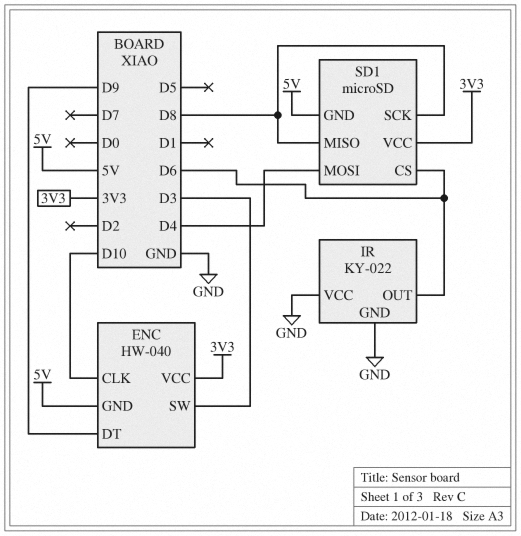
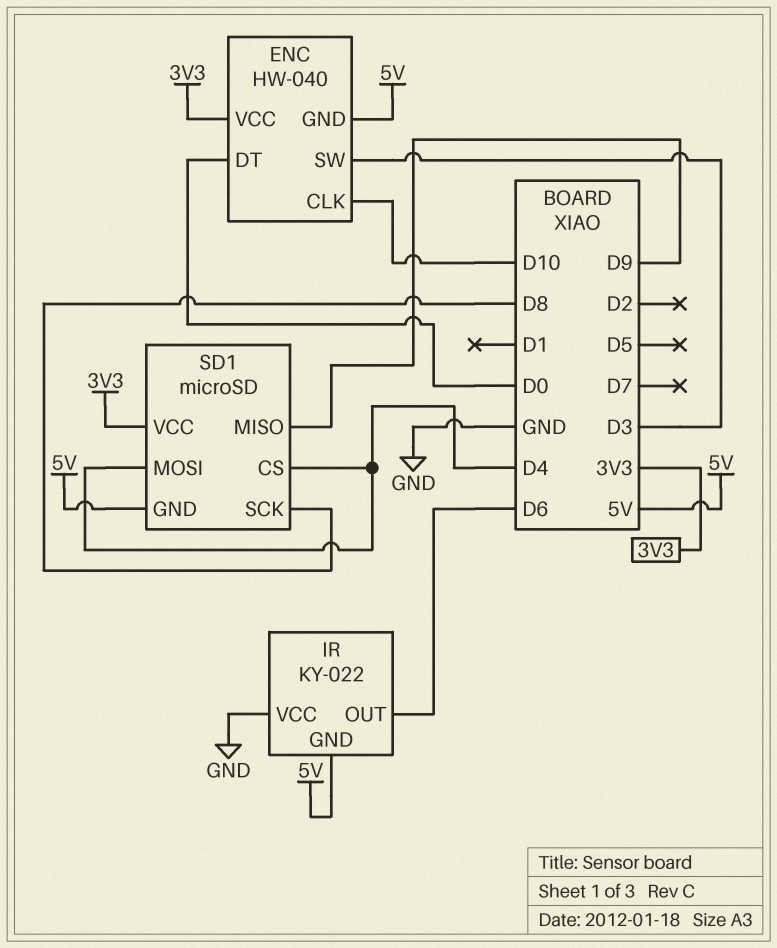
ENC pin DT: D9 -> D0
IR pin GND: GND -> 5V
SD1 pin CS: D6 -> D4
SD1 pin MISO: D8 -> D9

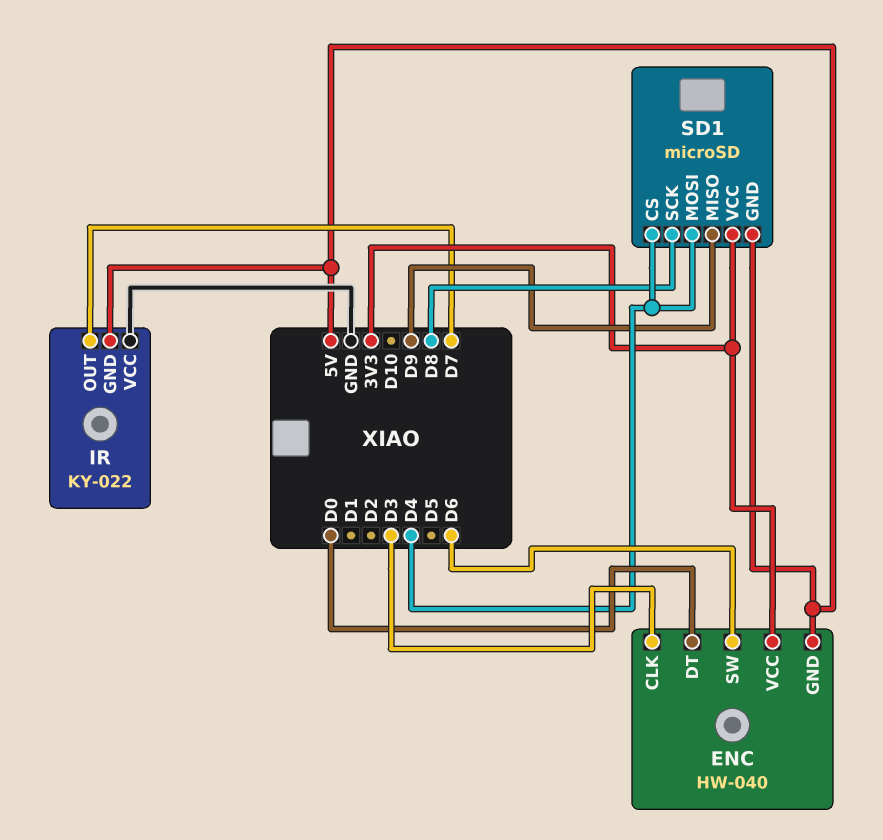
ENC pin CLK: D10 -> D3
ENC pin SW: D3 -> D6
IR pin OUT: D6 -> D7

